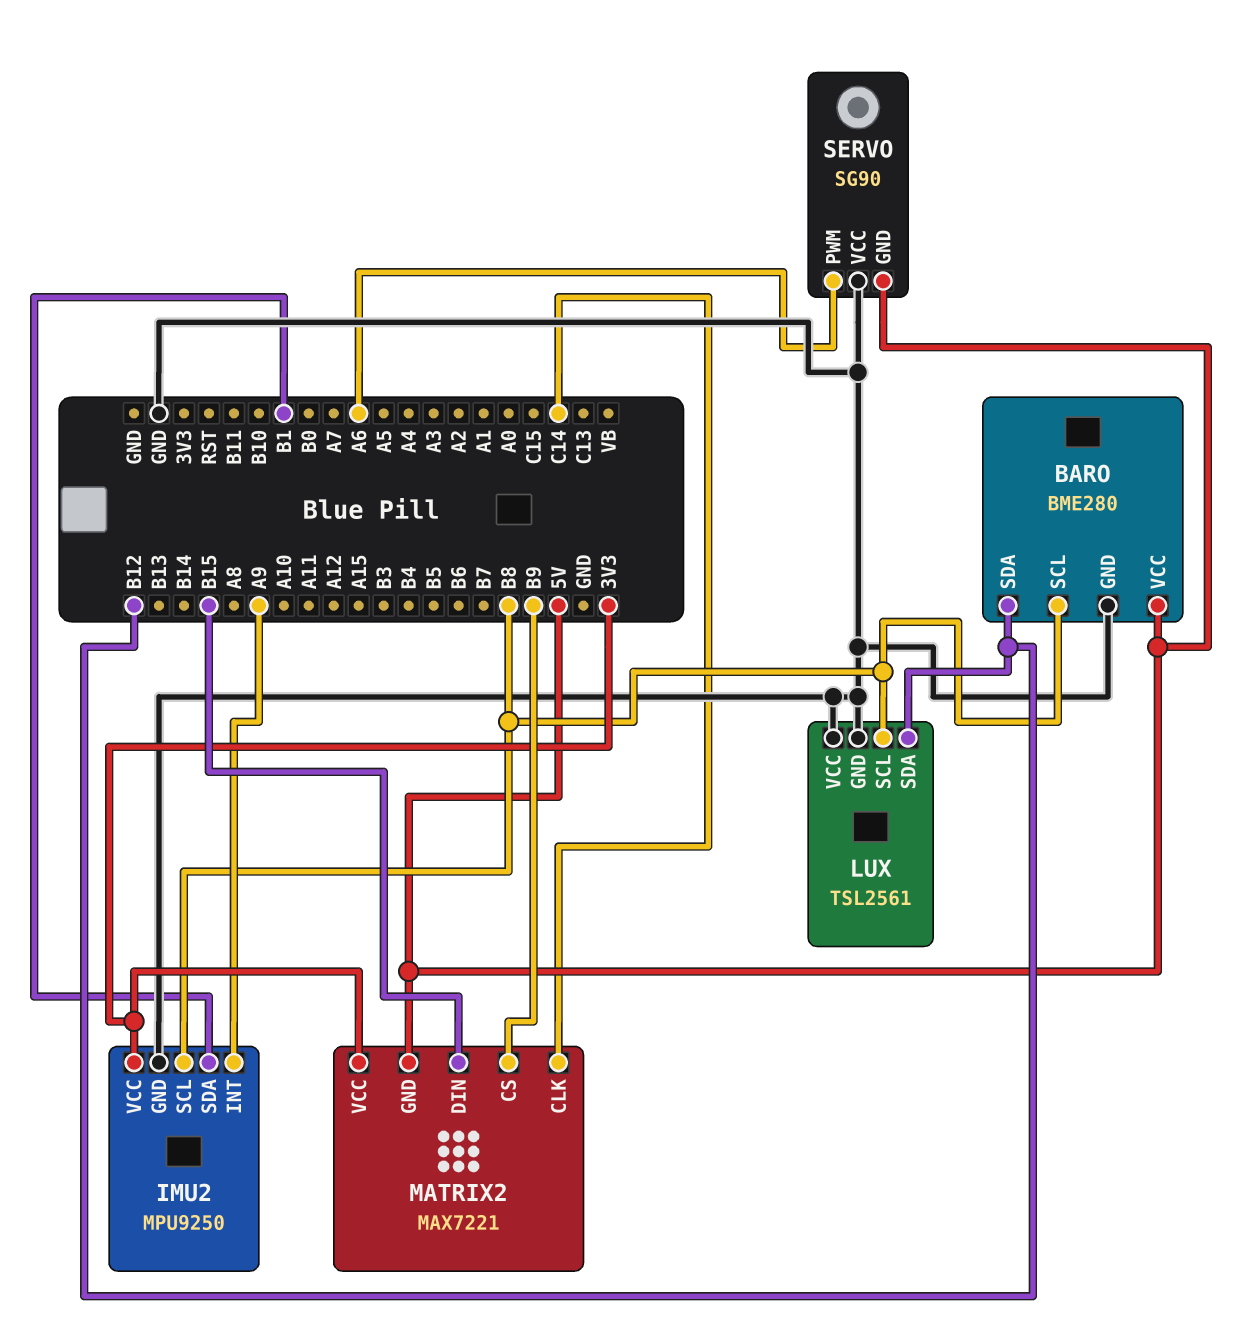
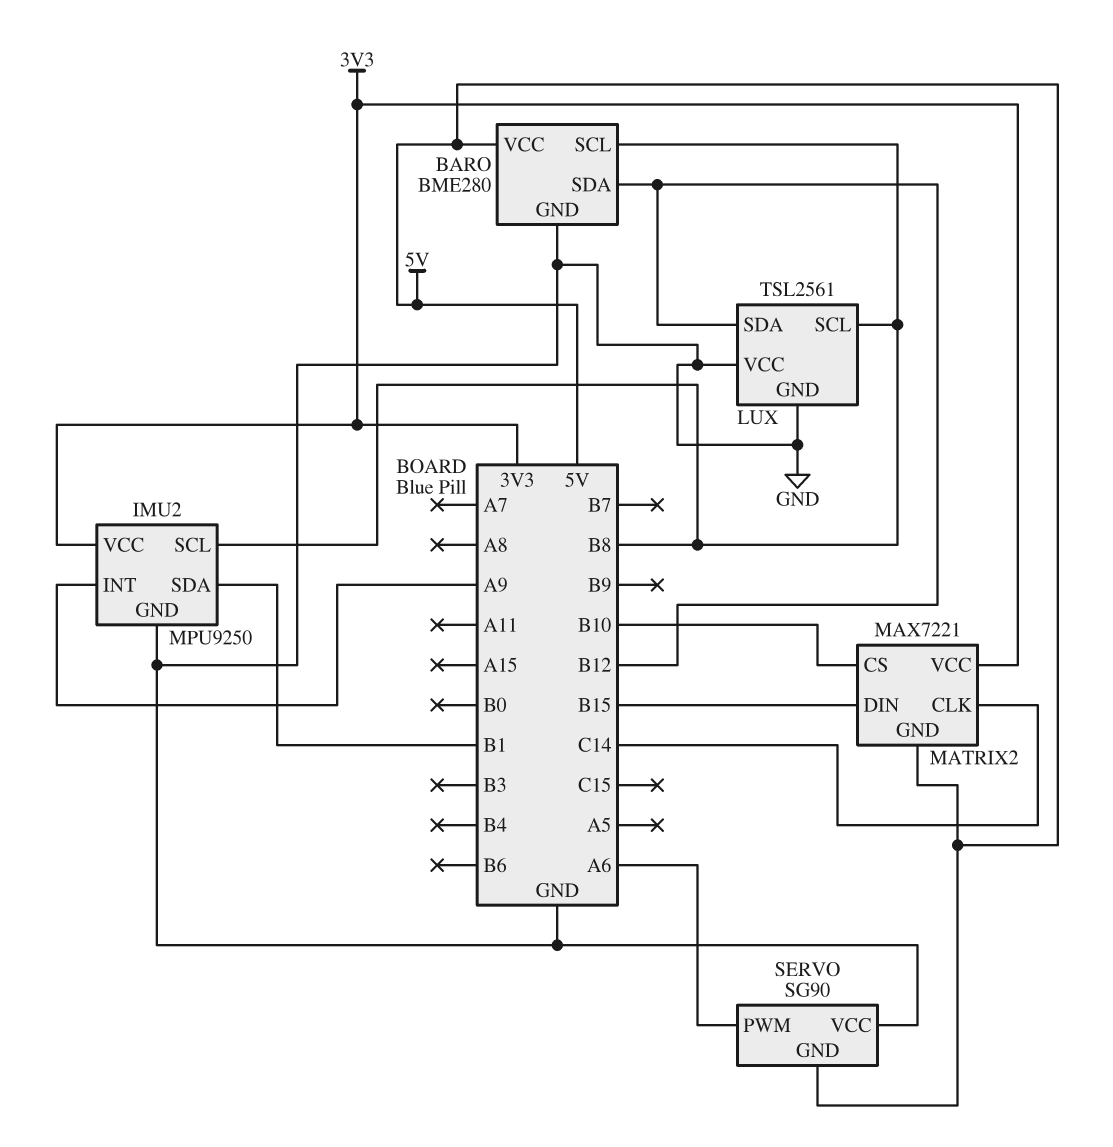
MATRIX2 pin CS: B9 -> B10

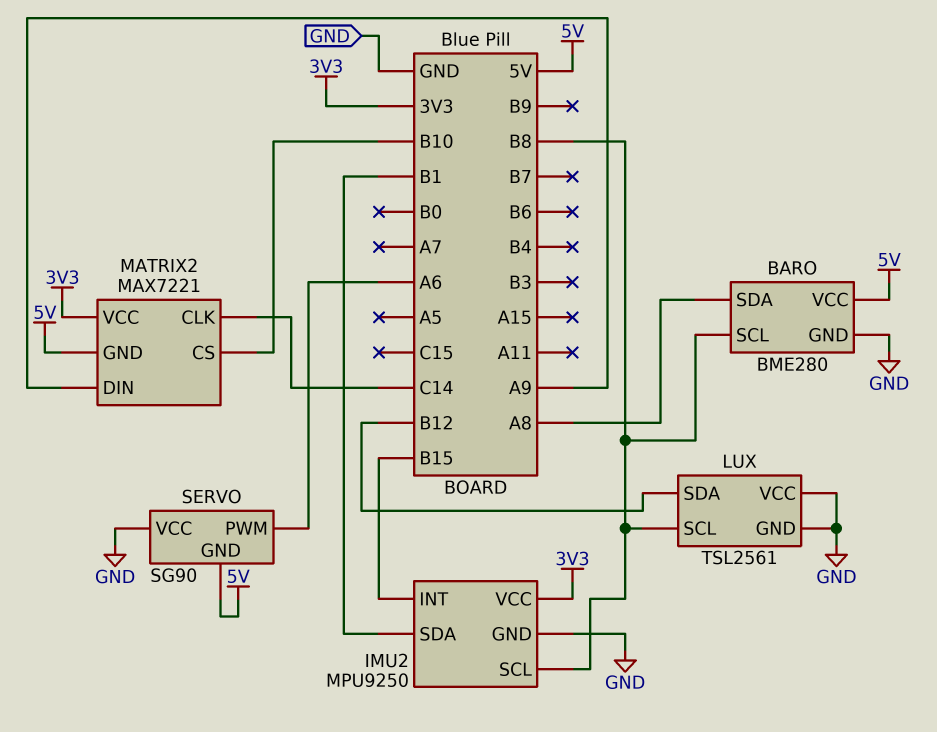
BARO pin SDA: B12 -> A8
IMU2 pin INT: A9 -> B15
MATRIX2 pin DIN: B15 -> A9

